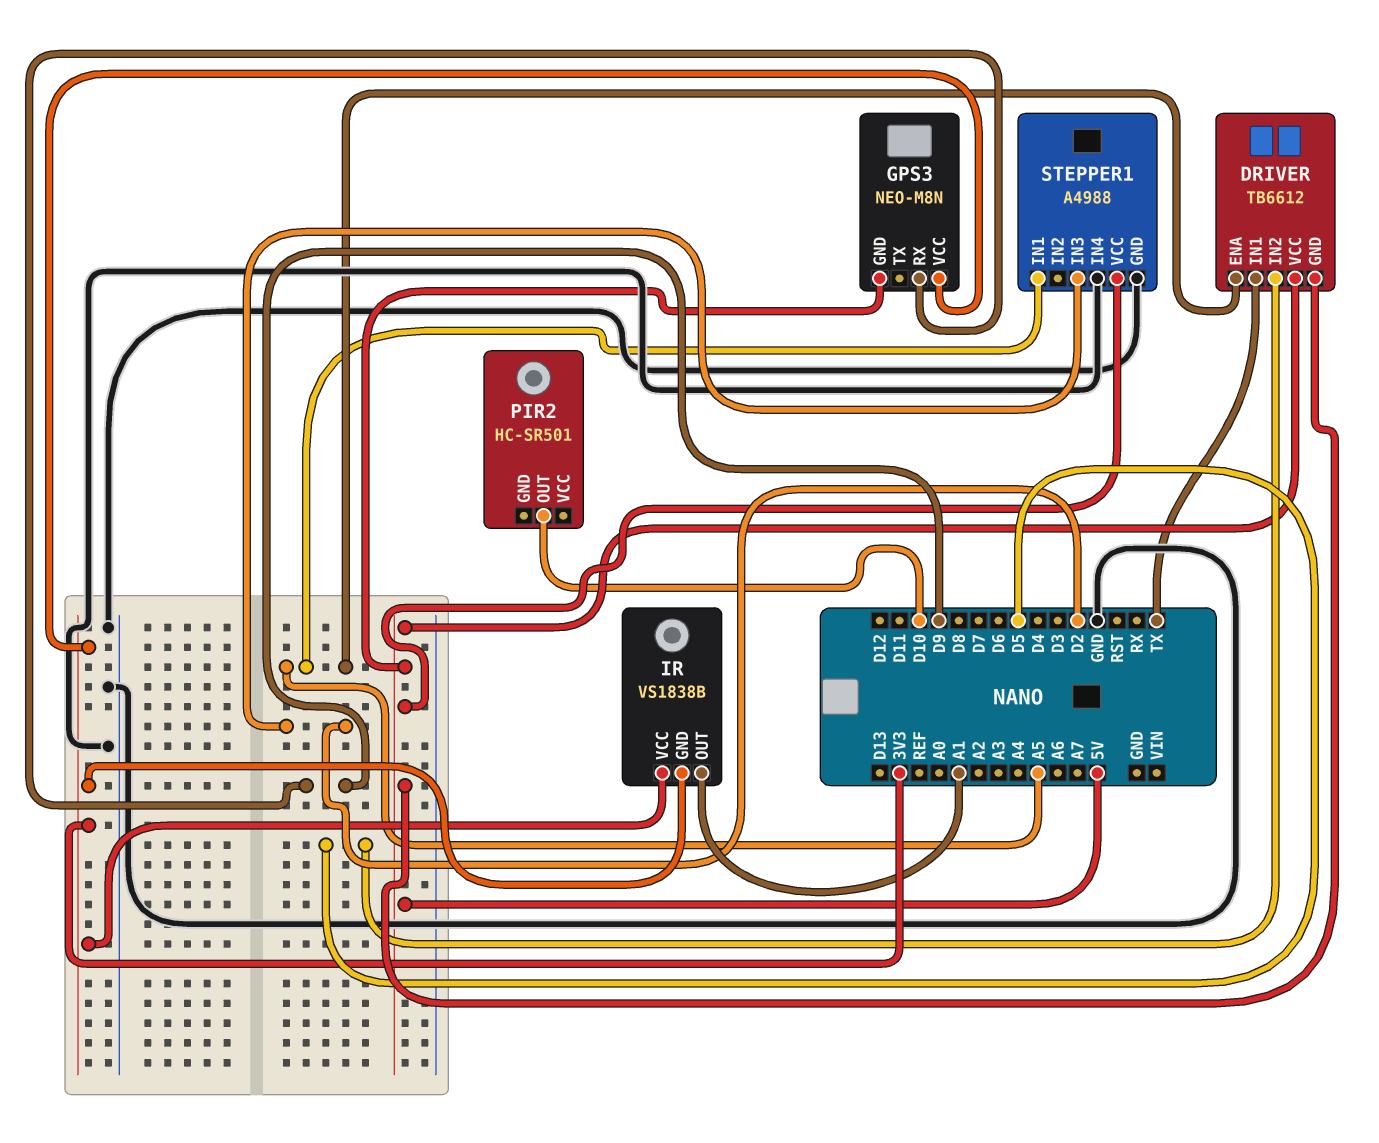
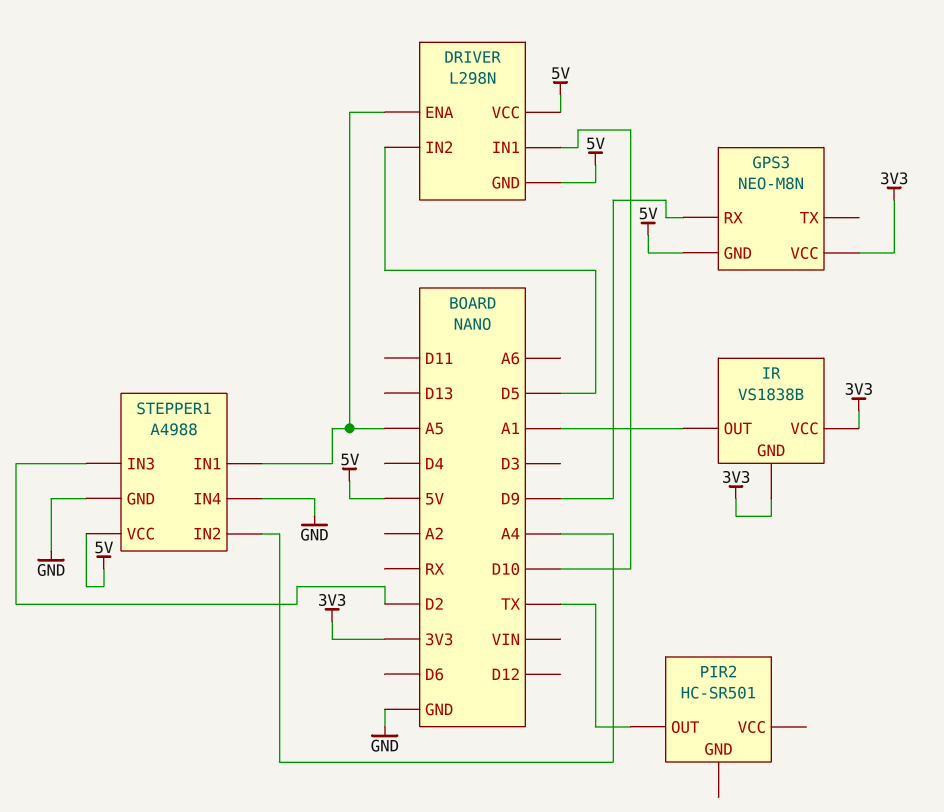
DRIVER: TB6612 -> L298N
DRIVER pin IN1: TX -> D10
PIR2 pin OUT: D10 -> TX
STEPPER1 pin IN2: none -> A4

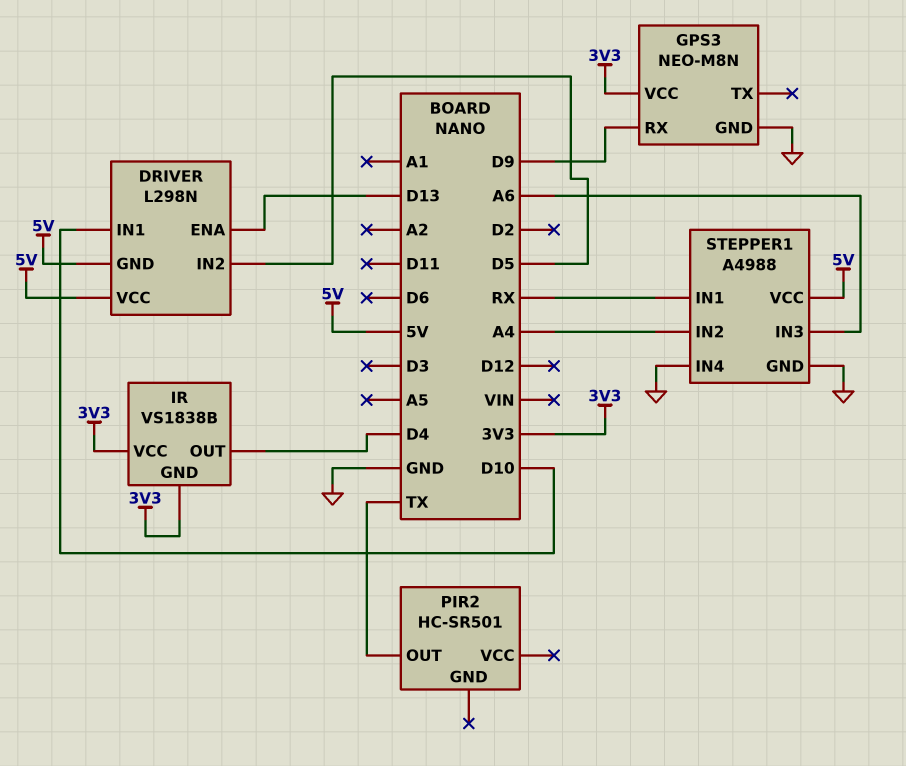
DRIVER pin ENA: A5 -> D13
GPS3 pin GND: 5V -> GND
IR pin OUT: A1 -> D4
STEPPER1 pin IN1: A5 -> RX
STEPPER1 pin IN3: D2 -> A6

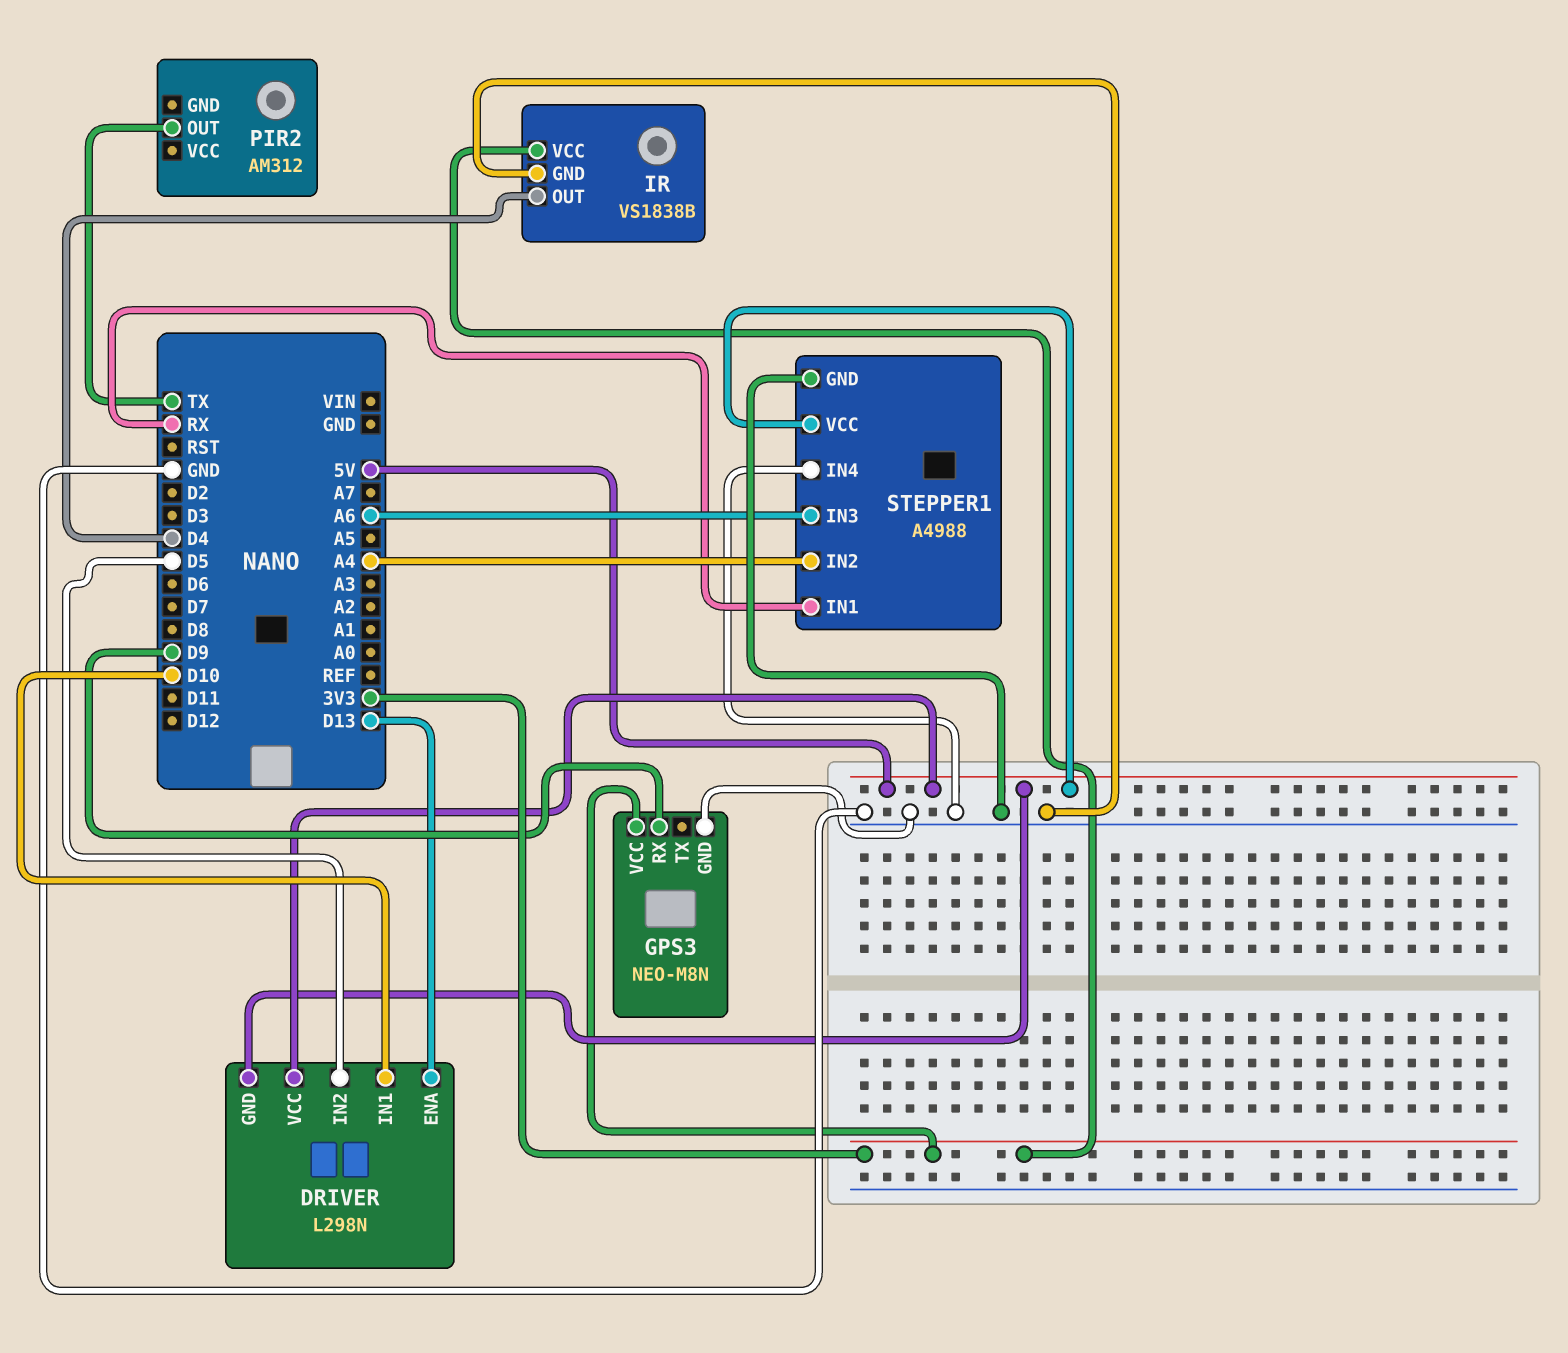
IR pin GND: 3V3 -> GND
PIR2: HC-SR501 -> AM312

